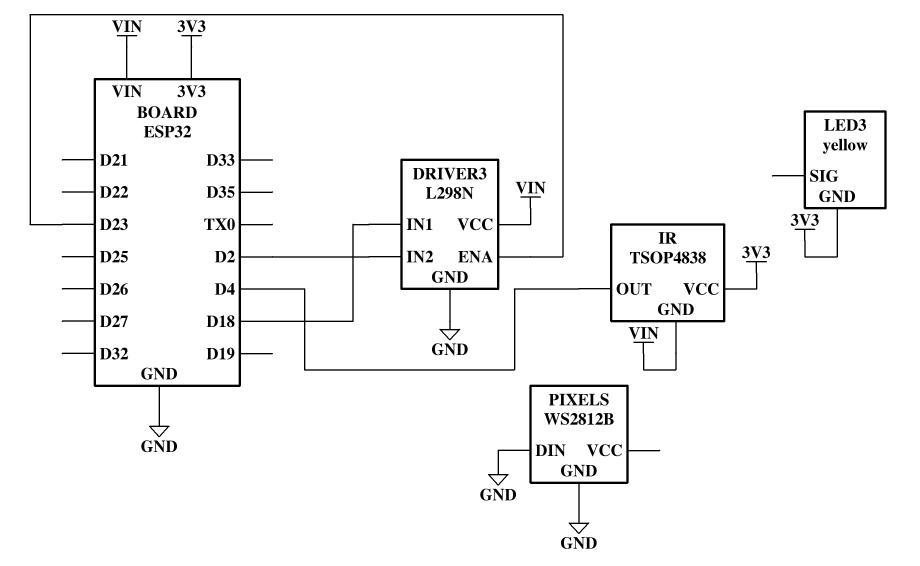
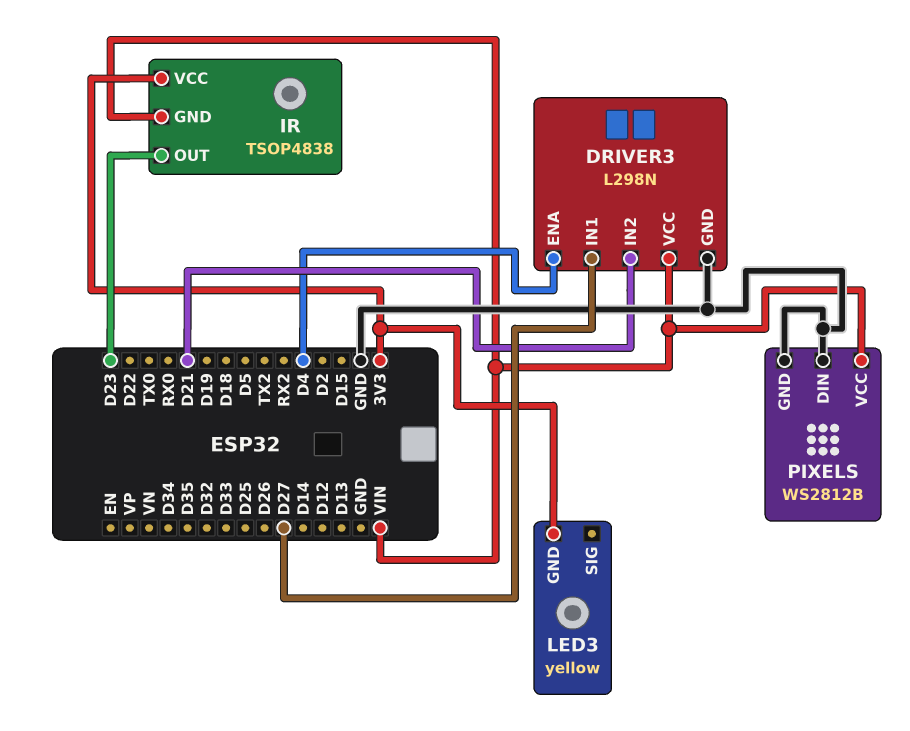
DRIVER3 pin ENA: D23 -> D4
DRIVER3 pin IN1: D18 -> D27
DRIVER3 pin IN2: D2 -> D21
IR pin OUT: D4 -> D23
PIXELS pin VCC: none -> VIN

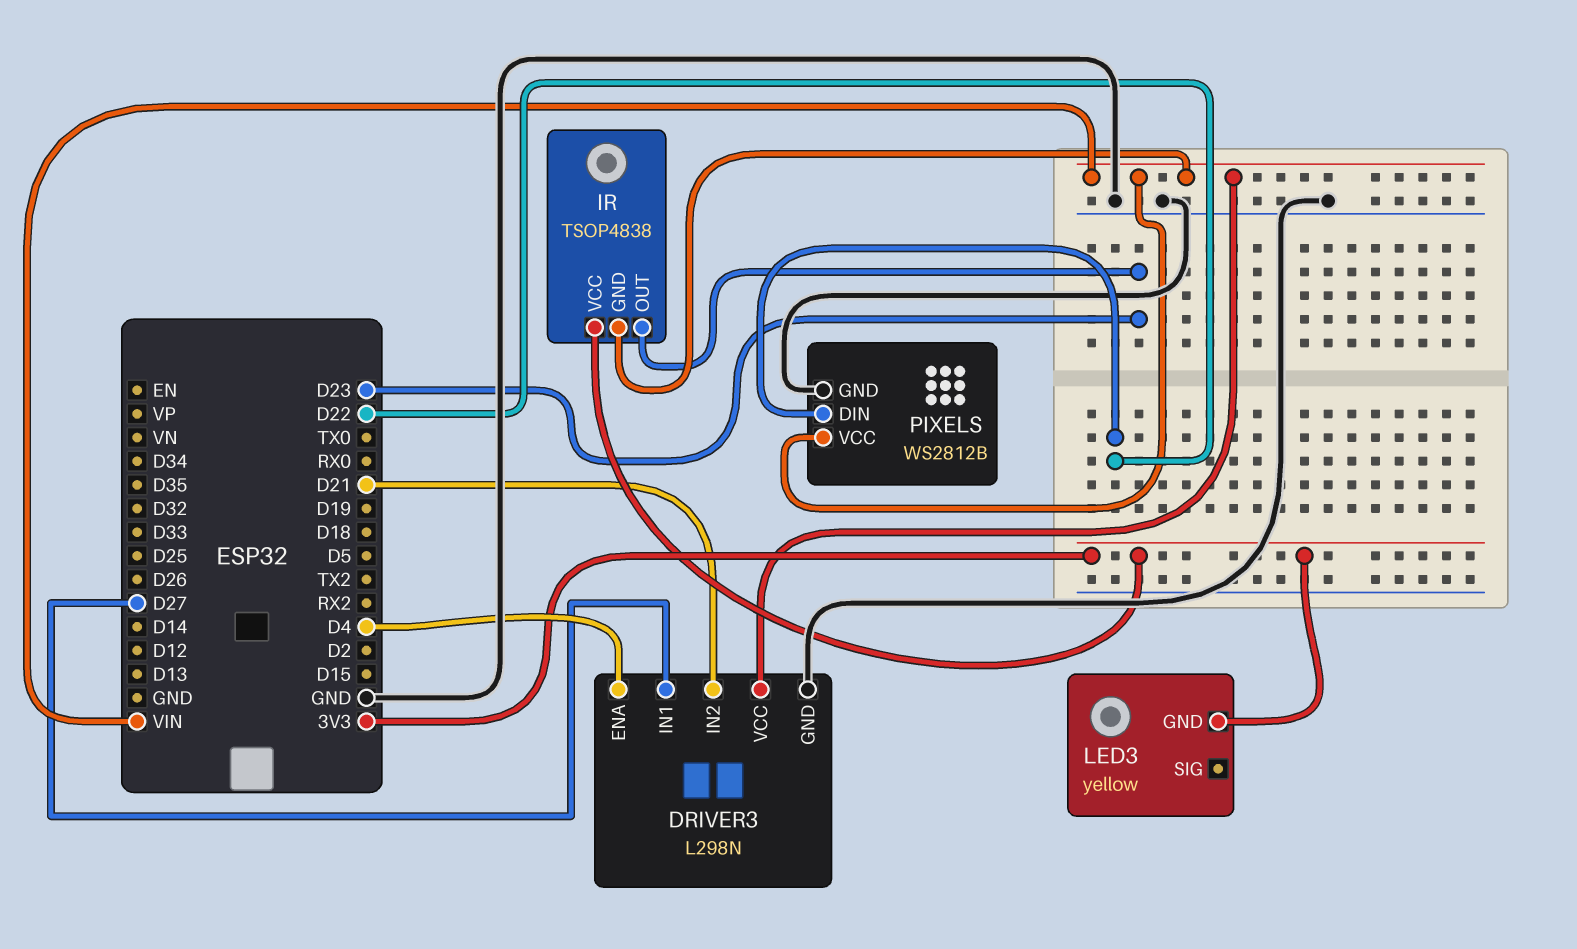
PIXELS pin DIN: GND -> D22

